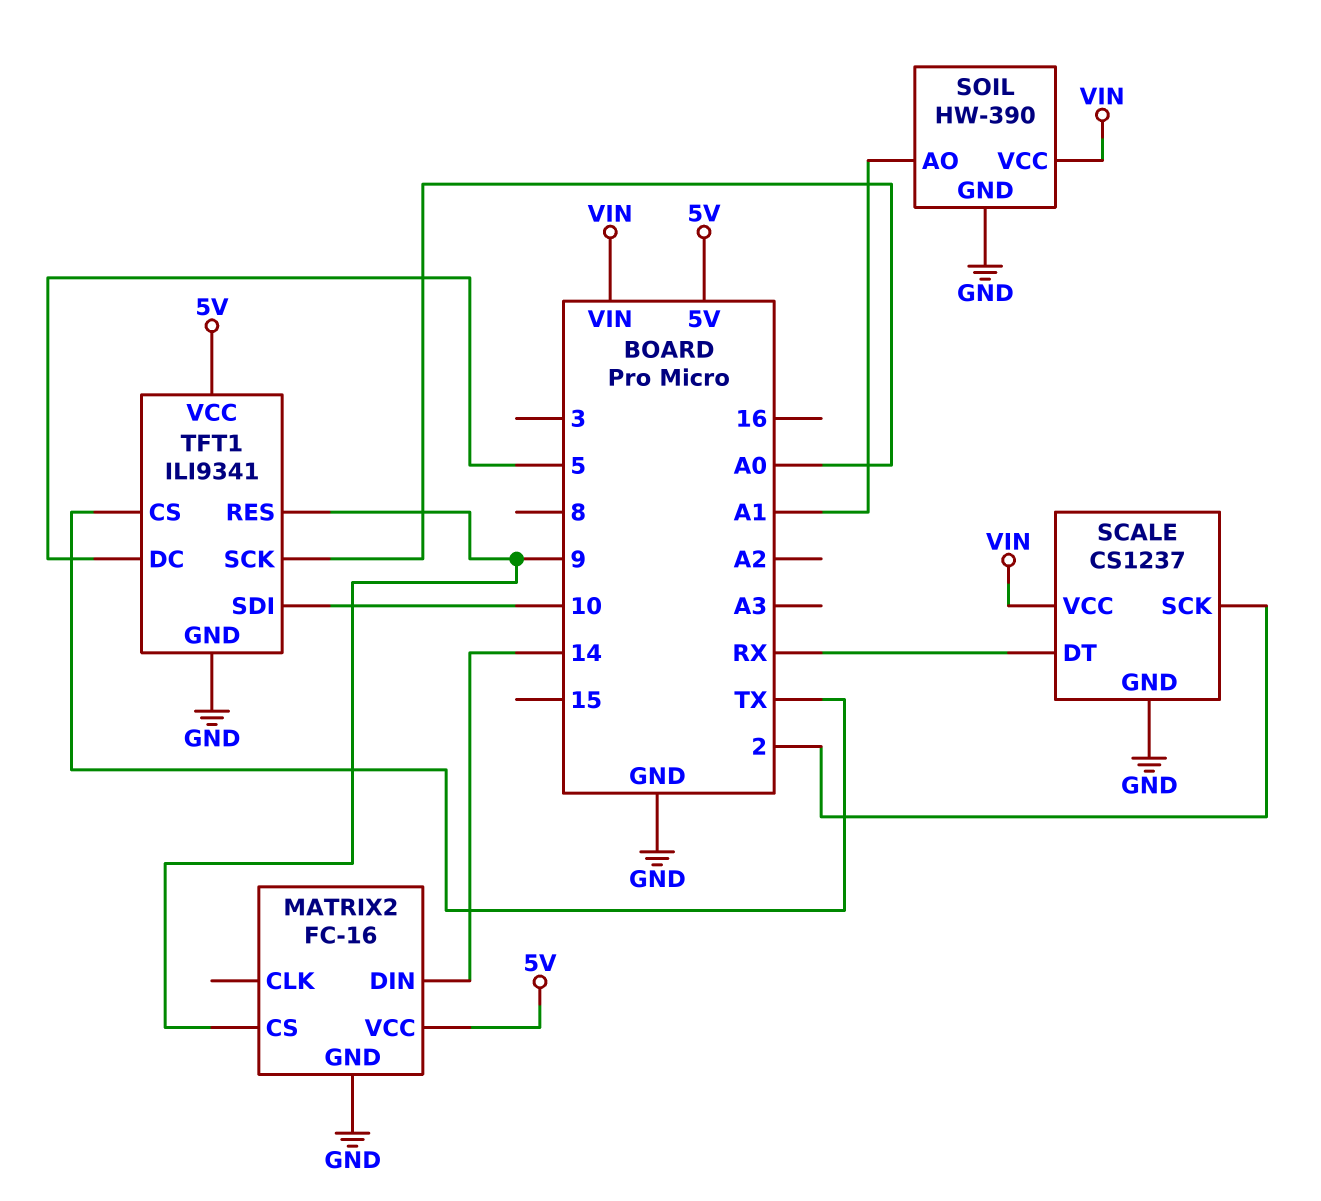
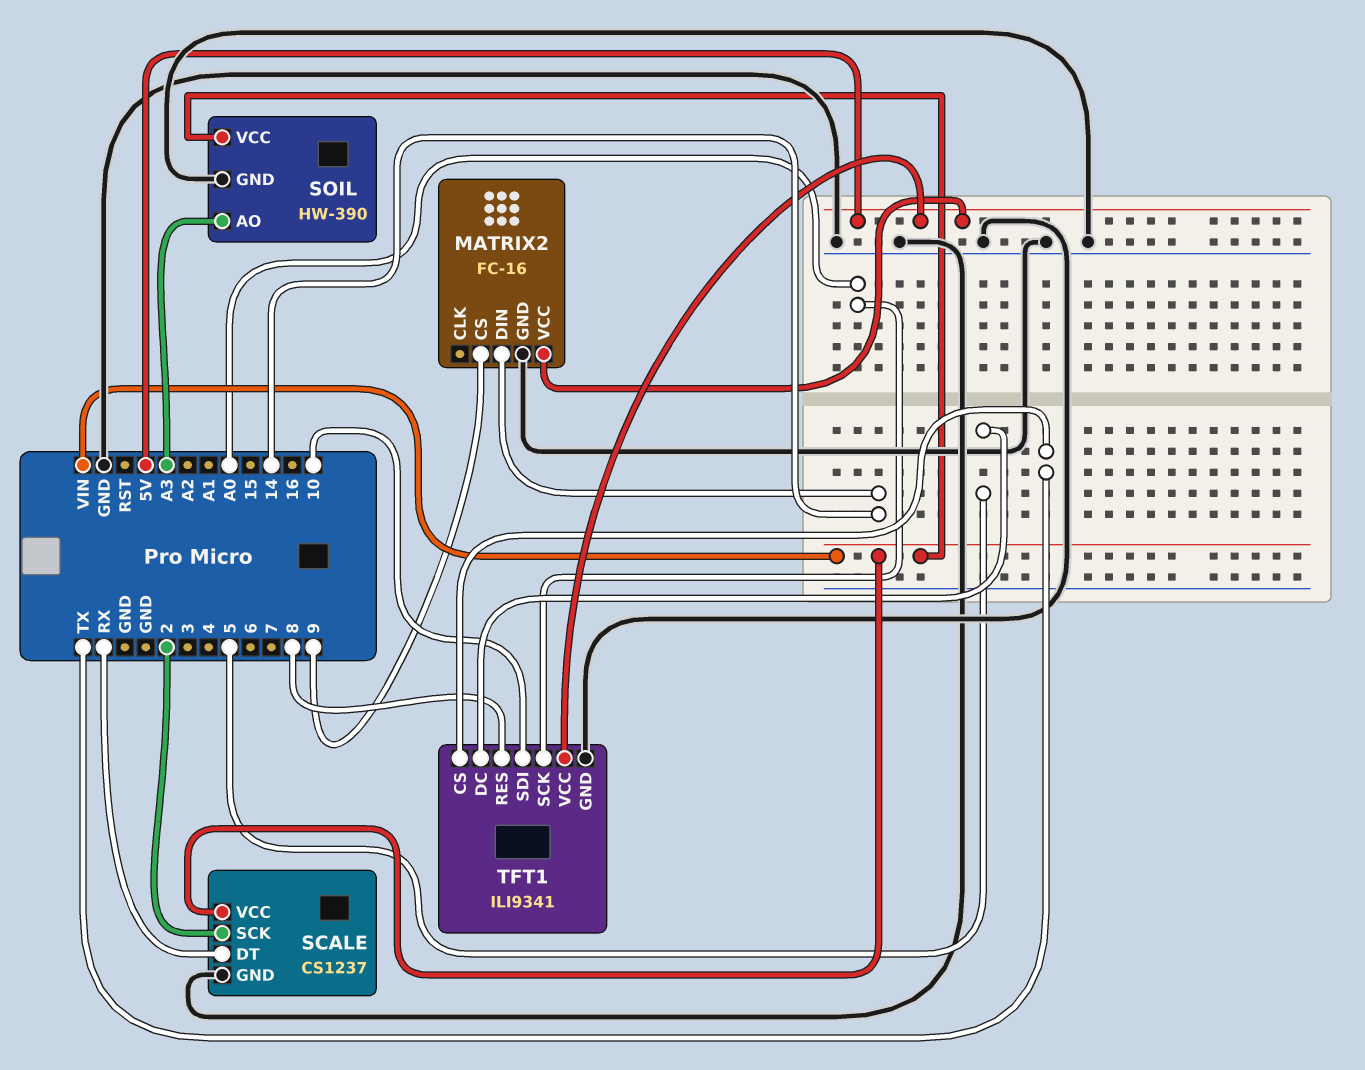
SOIL pin AO: A1 -> A3
TFT1 pin RES: 9 -> 8

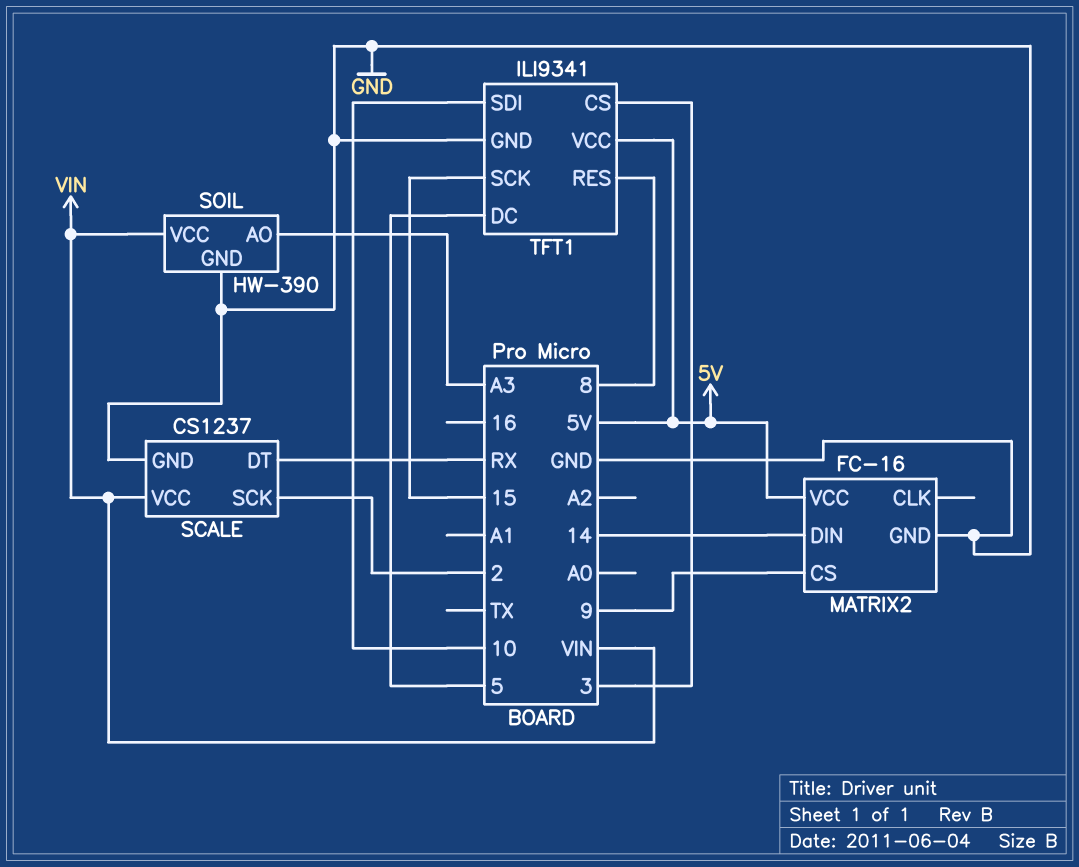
TFT1 pin CS: TX -> 3
TFT1 pin SCK: A0 -> 15

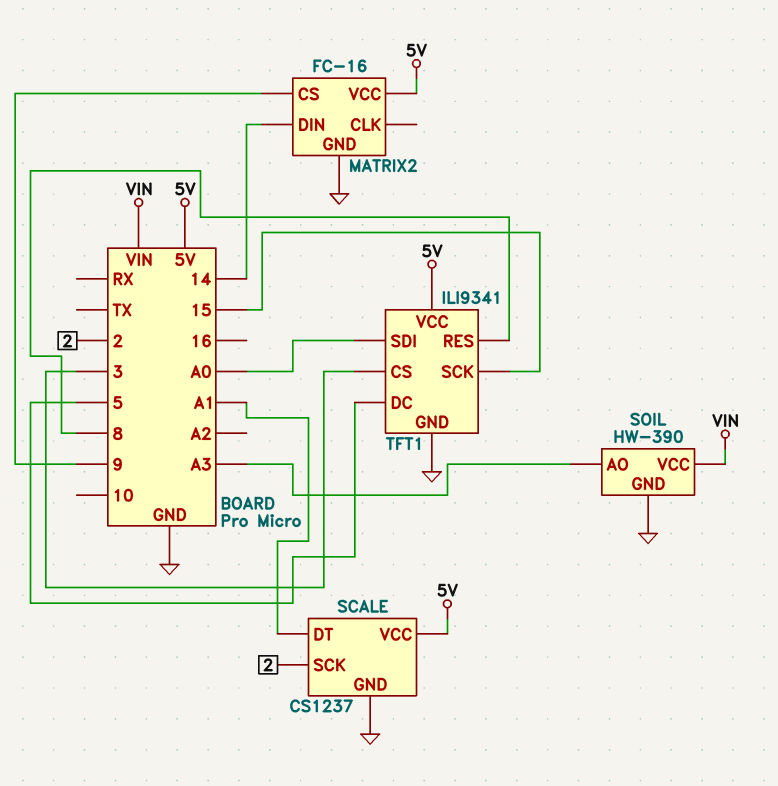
SCALE pin DT: RX -> A1
SCALE pin VCC: VIN -> 5V
TFT1 pin SDI: 10 -> A0

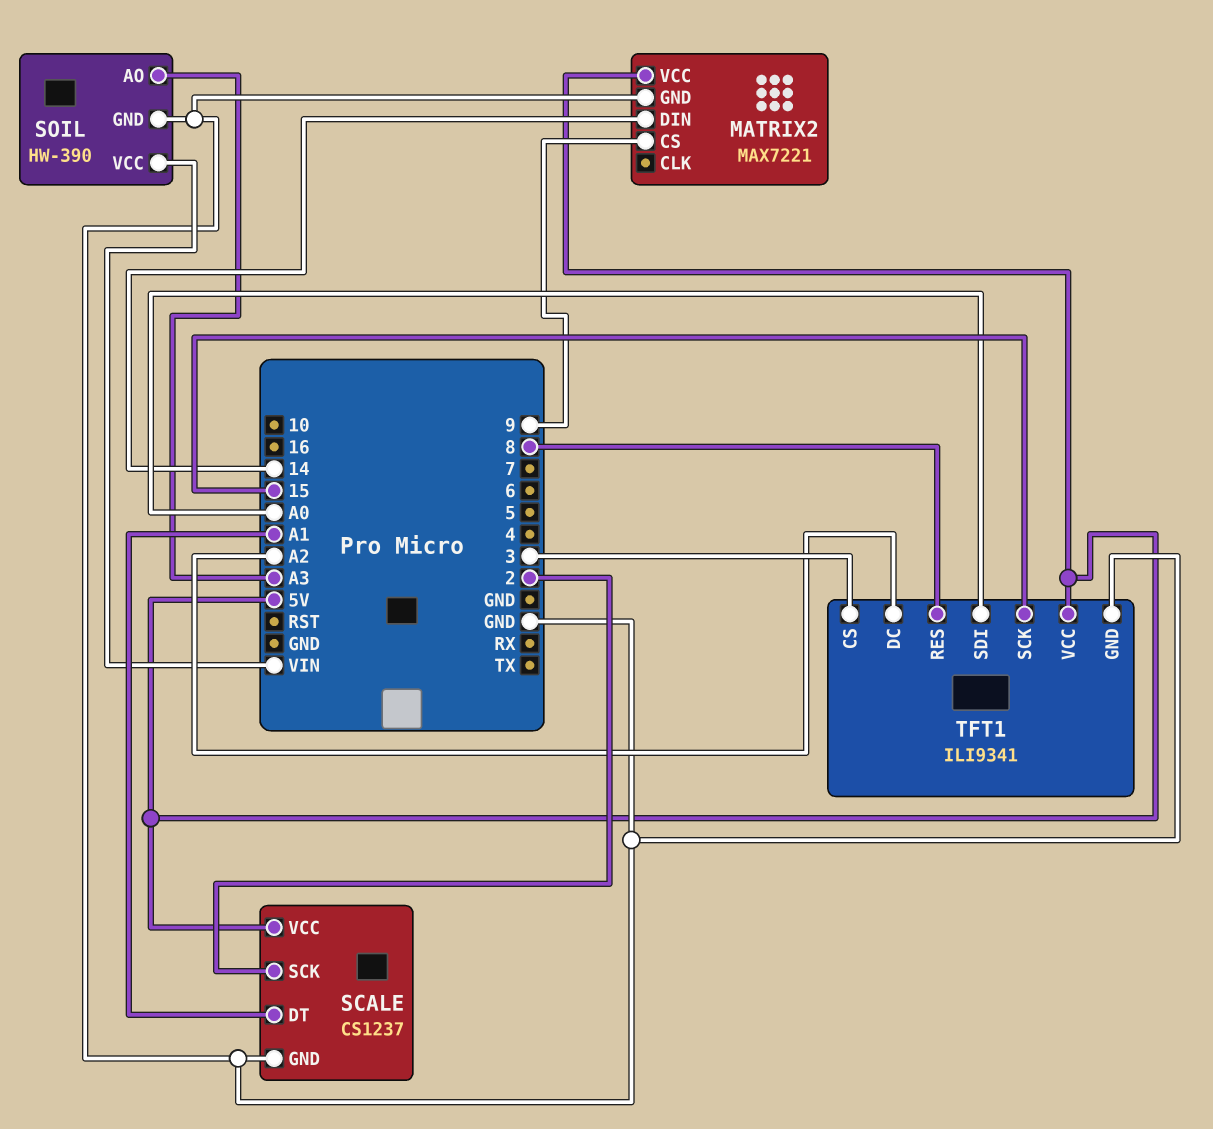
MATRIX2: FC-16 -> MAX7221
TFT1 pin DC: 5 -> A2

